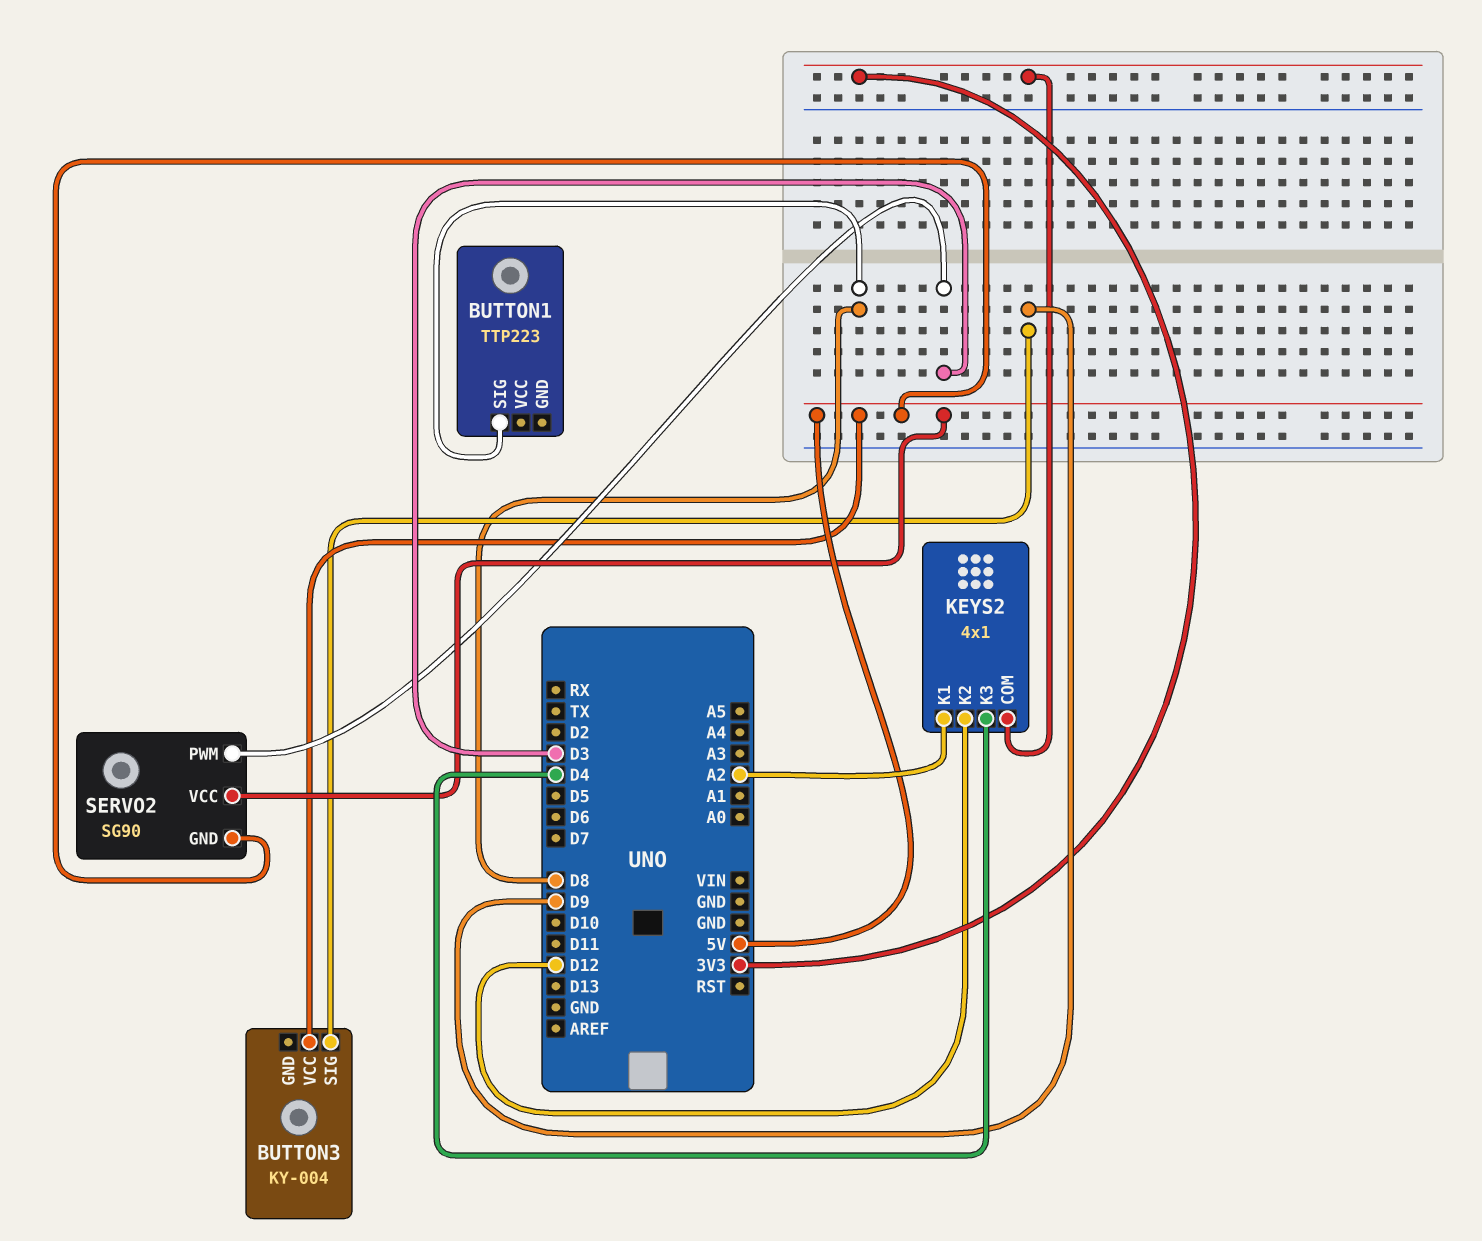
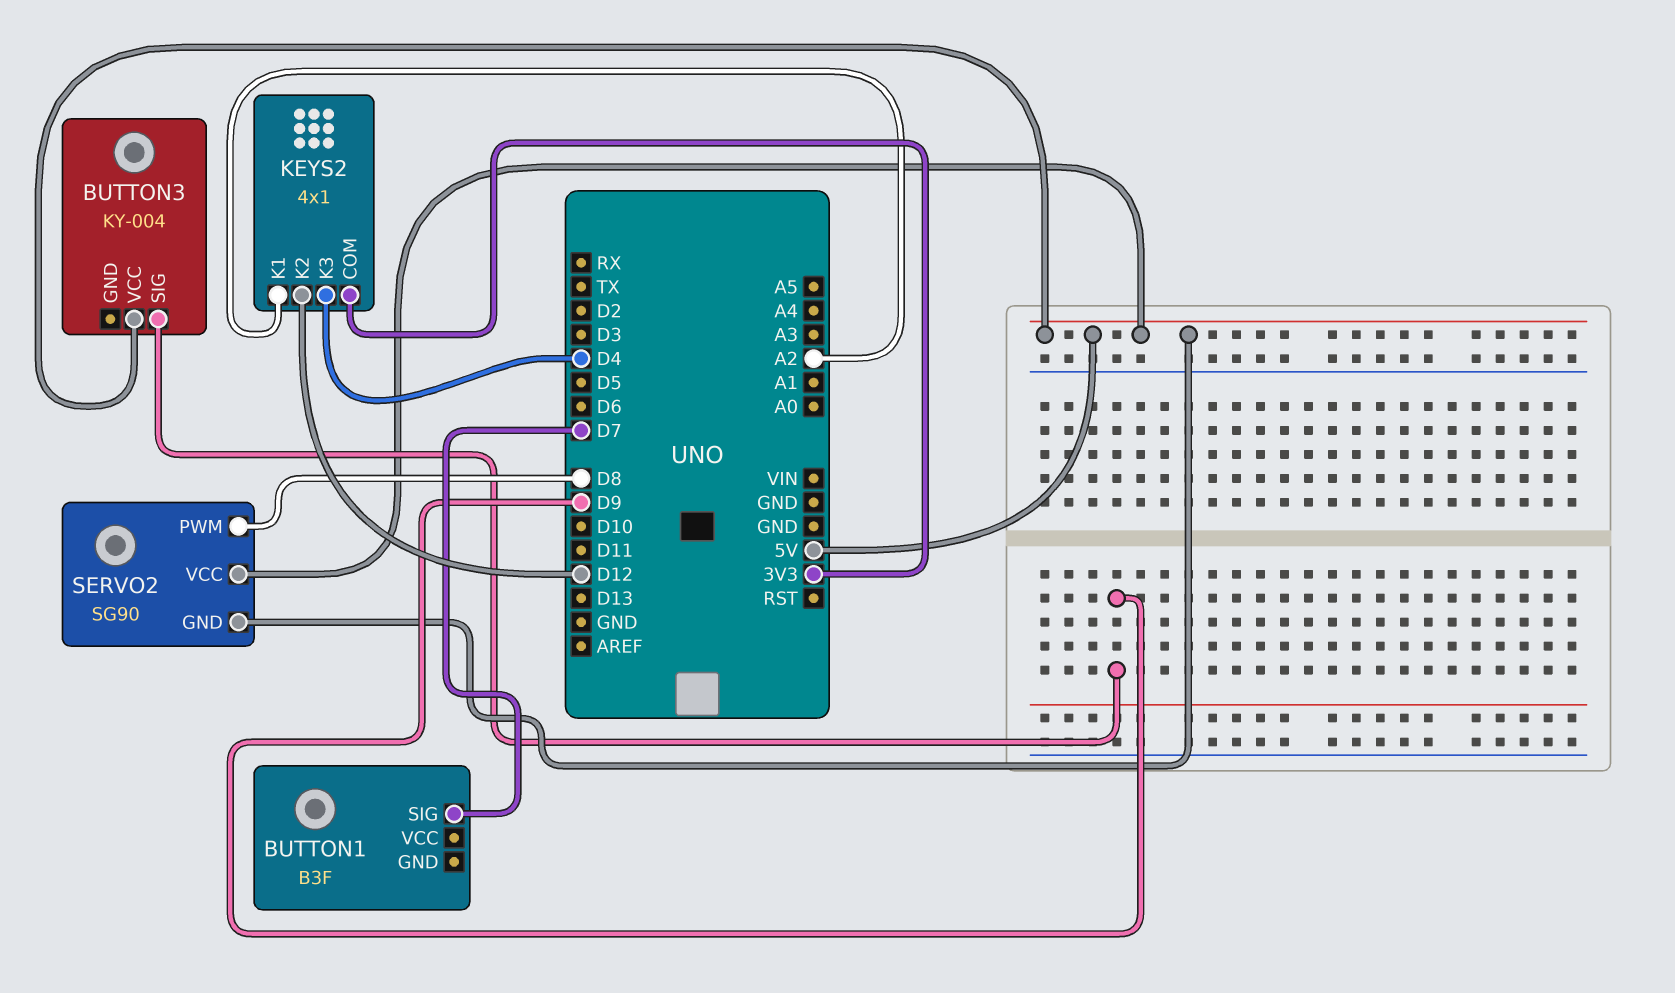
BUTTON1: TTP223 -> B3F
BUTTON1 pin SIG: D8 -> D7
SERVO2 pin PWM: D3 -> D8

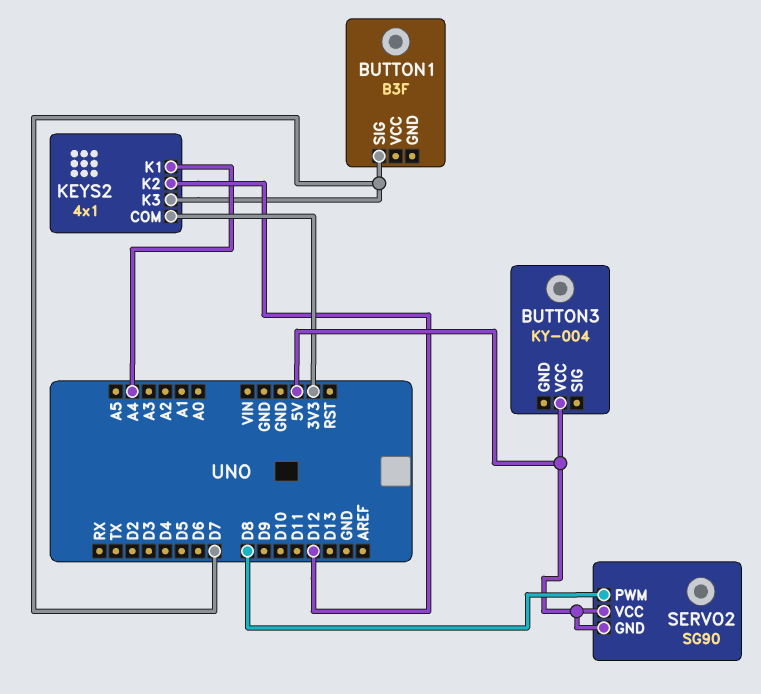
BUTTON3 pin SIG: D9 -> none
KEYS2 pin K1: A2 -> A4
KEYS2 pin K3: D4 -> D7

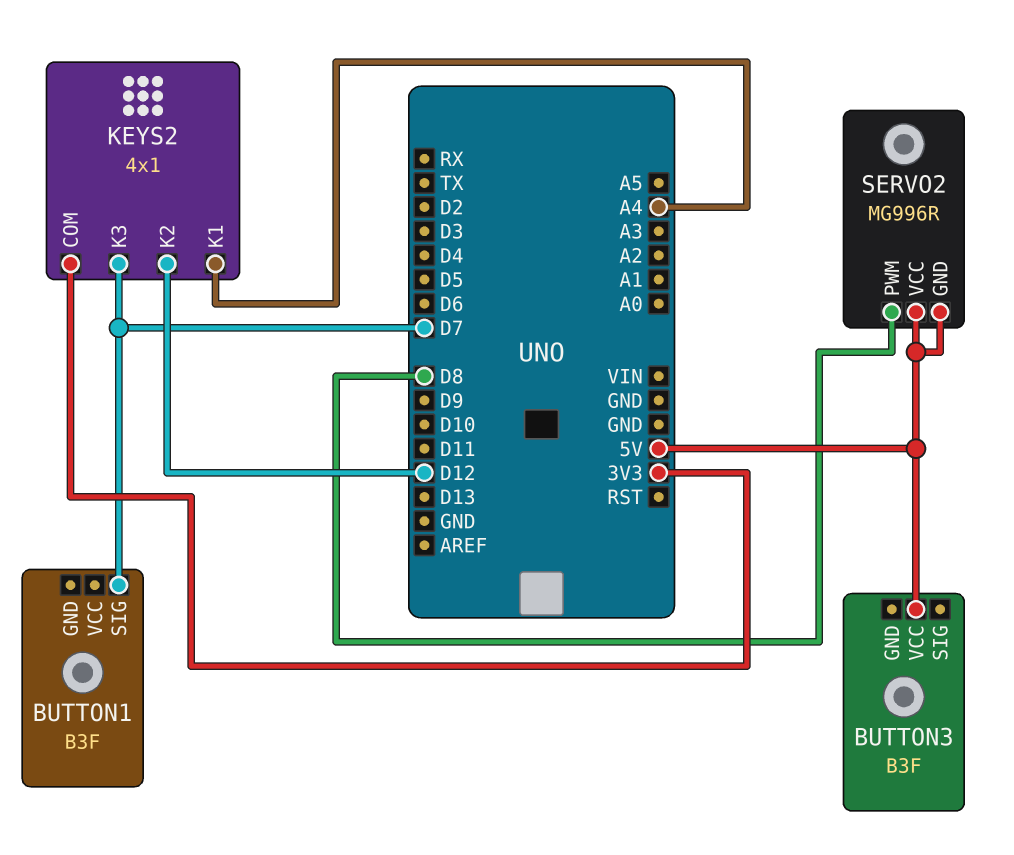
BUTTON3: KY-004 -> B3F
SERVO2: SG90 -> MG996R

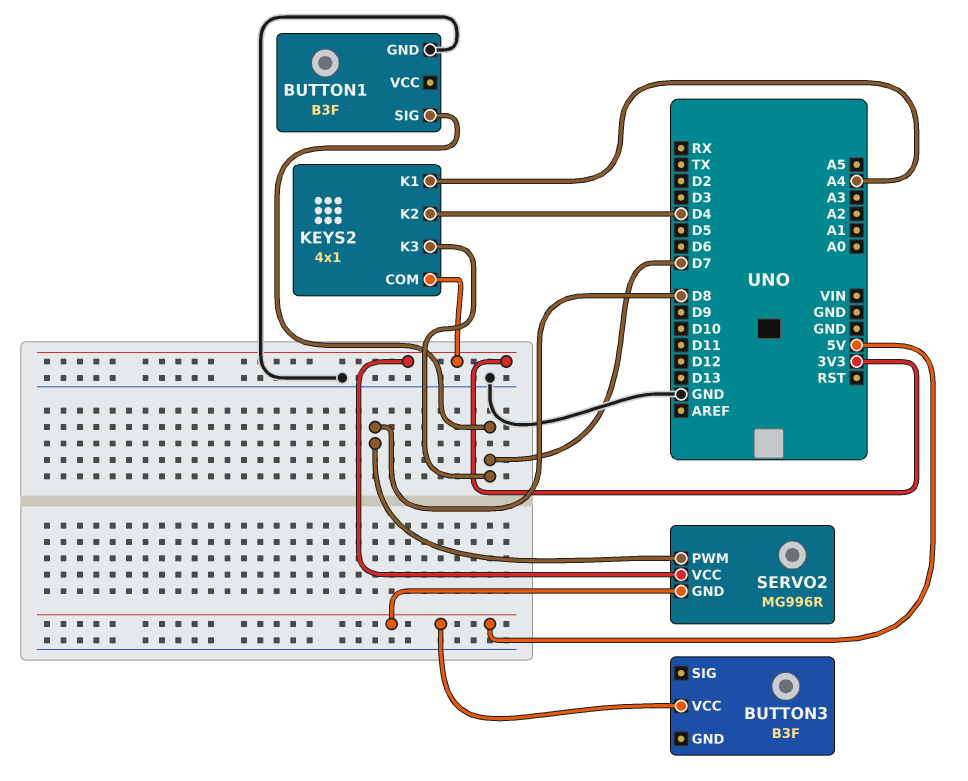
BUTTON1 pin GND: none -> GND
KEYS2 pin K2: D12 -> D4
SERVO2 pin VCC: 5V -> 3V3

